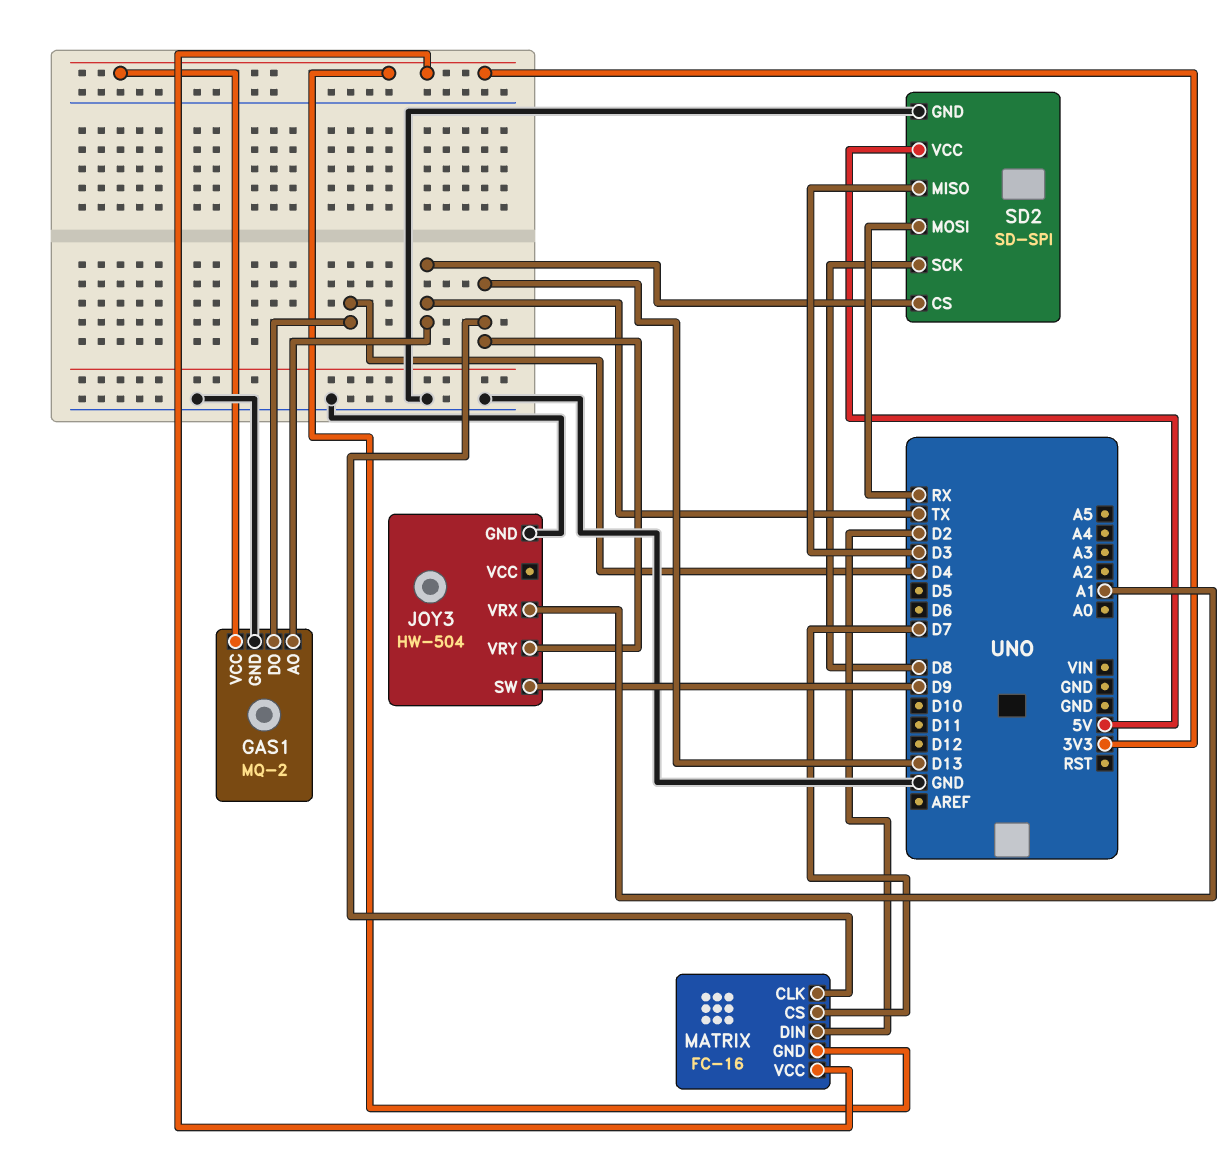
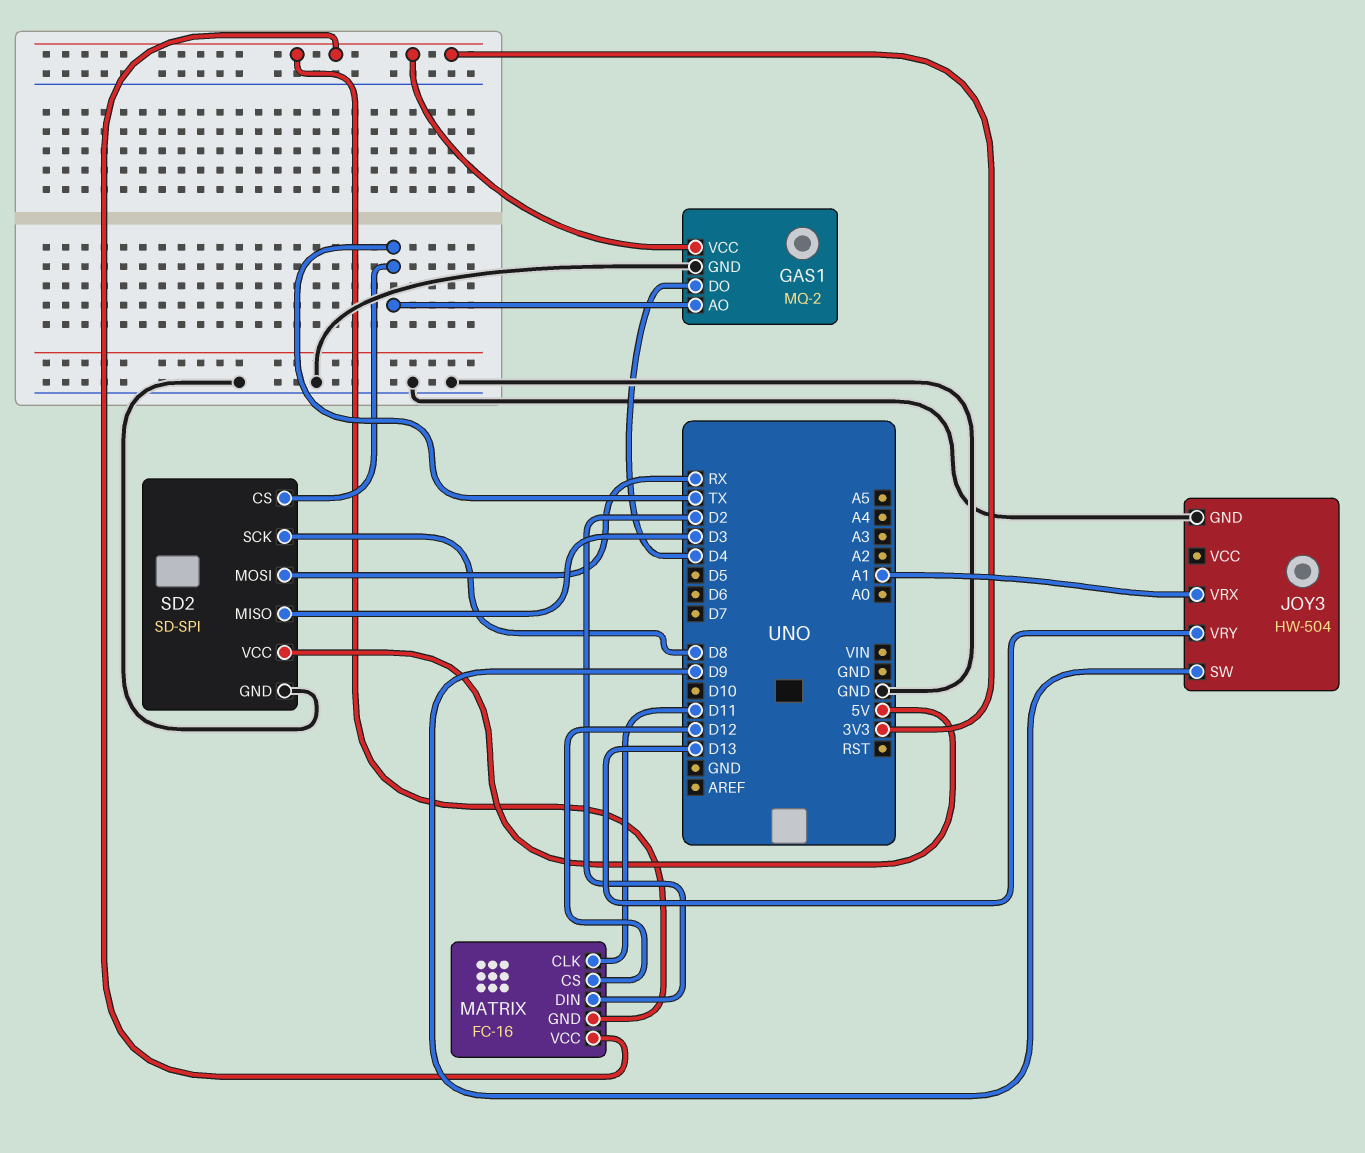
MATRIX pin CLK: D13 -> D11
MATRIX pin CS: D7 -> D12

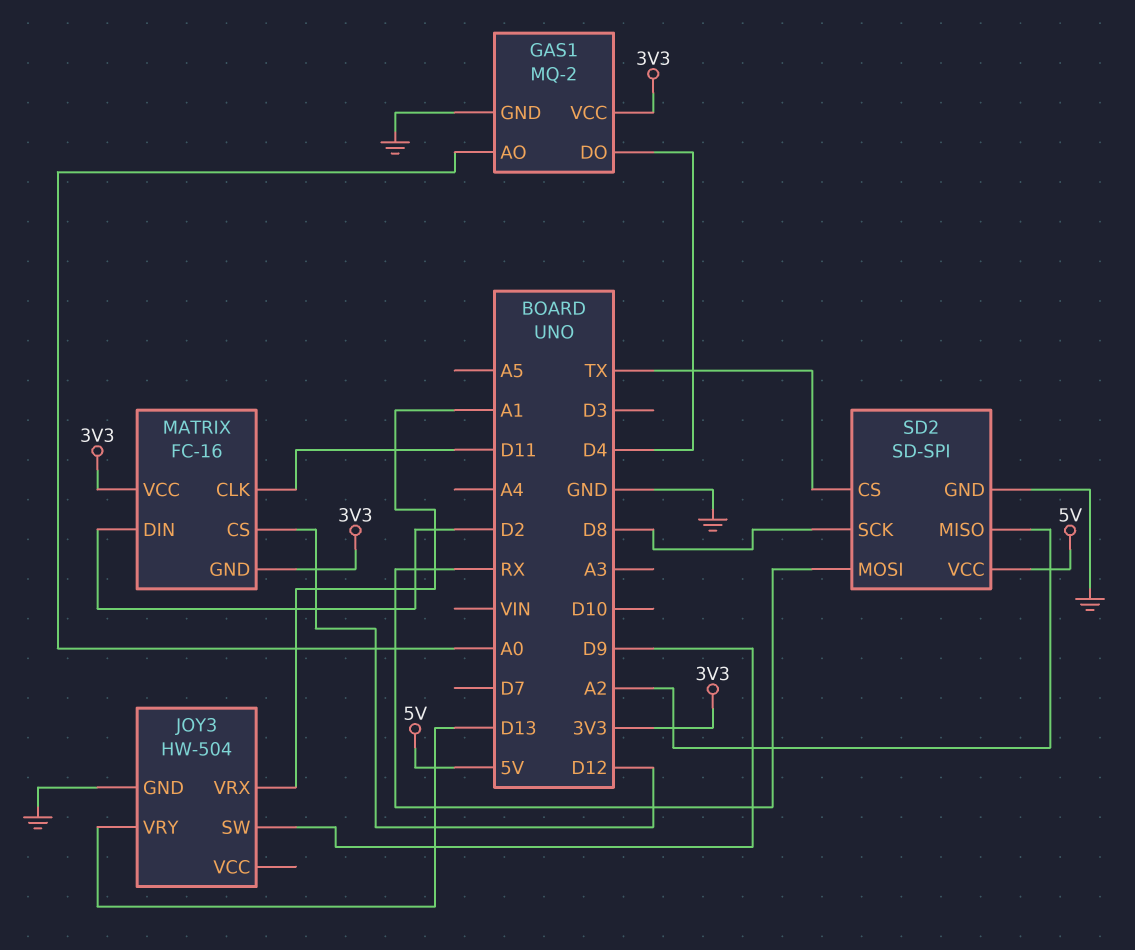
GAS1 pin AO: TX -> A0
SD2 pin MISO: D3 -> A2

